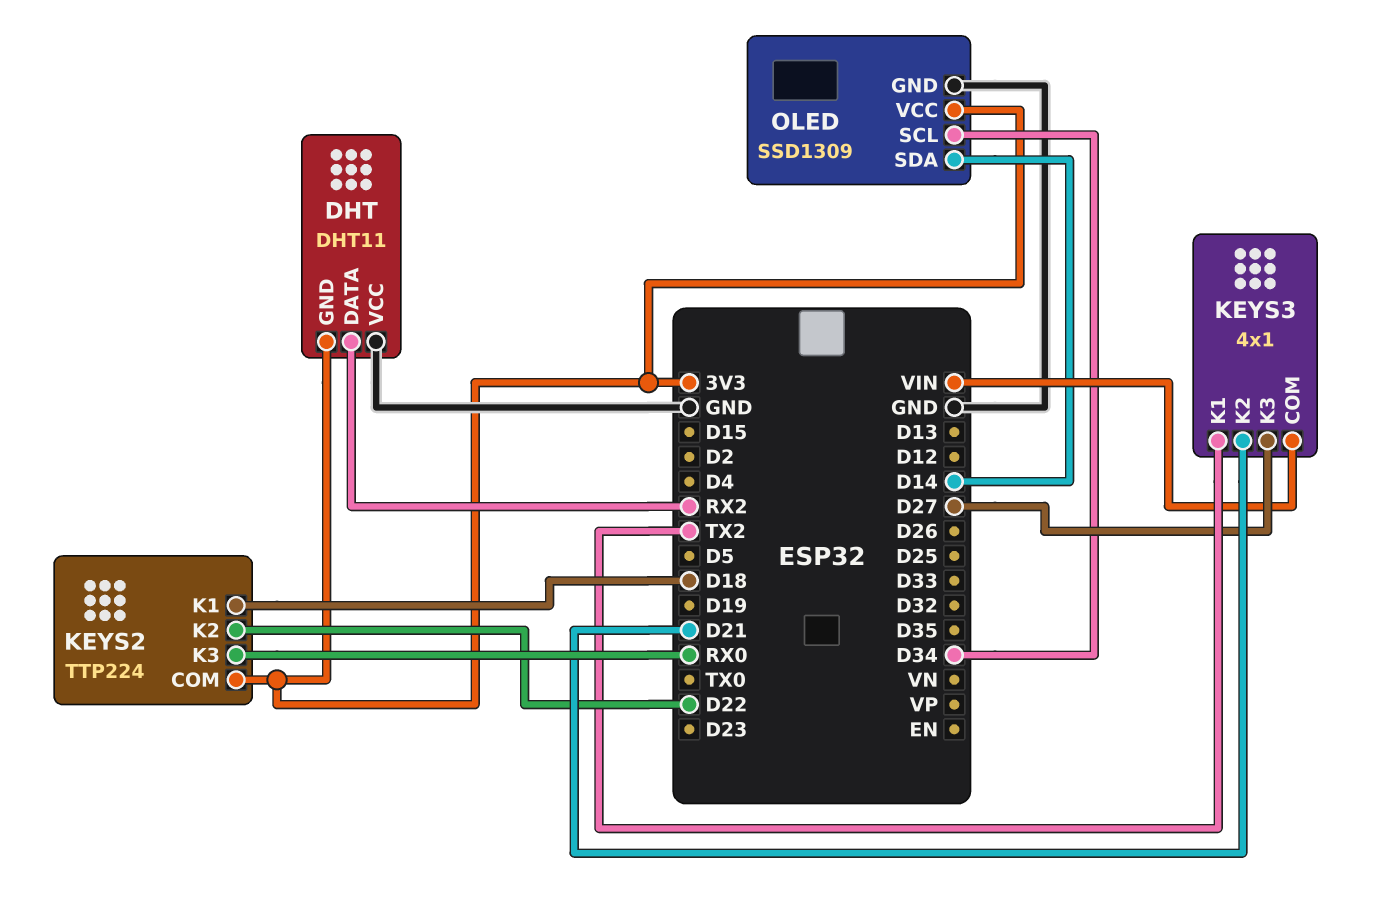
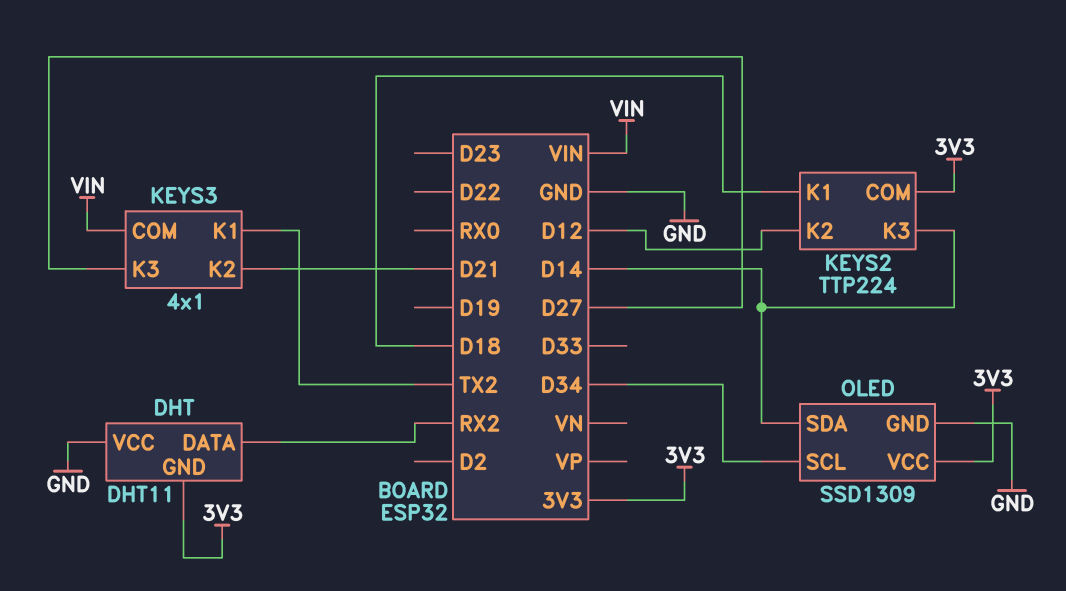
KEYS2 pin K2: D22 -> D12
KEYS2 pin K3: RX0 -> D14

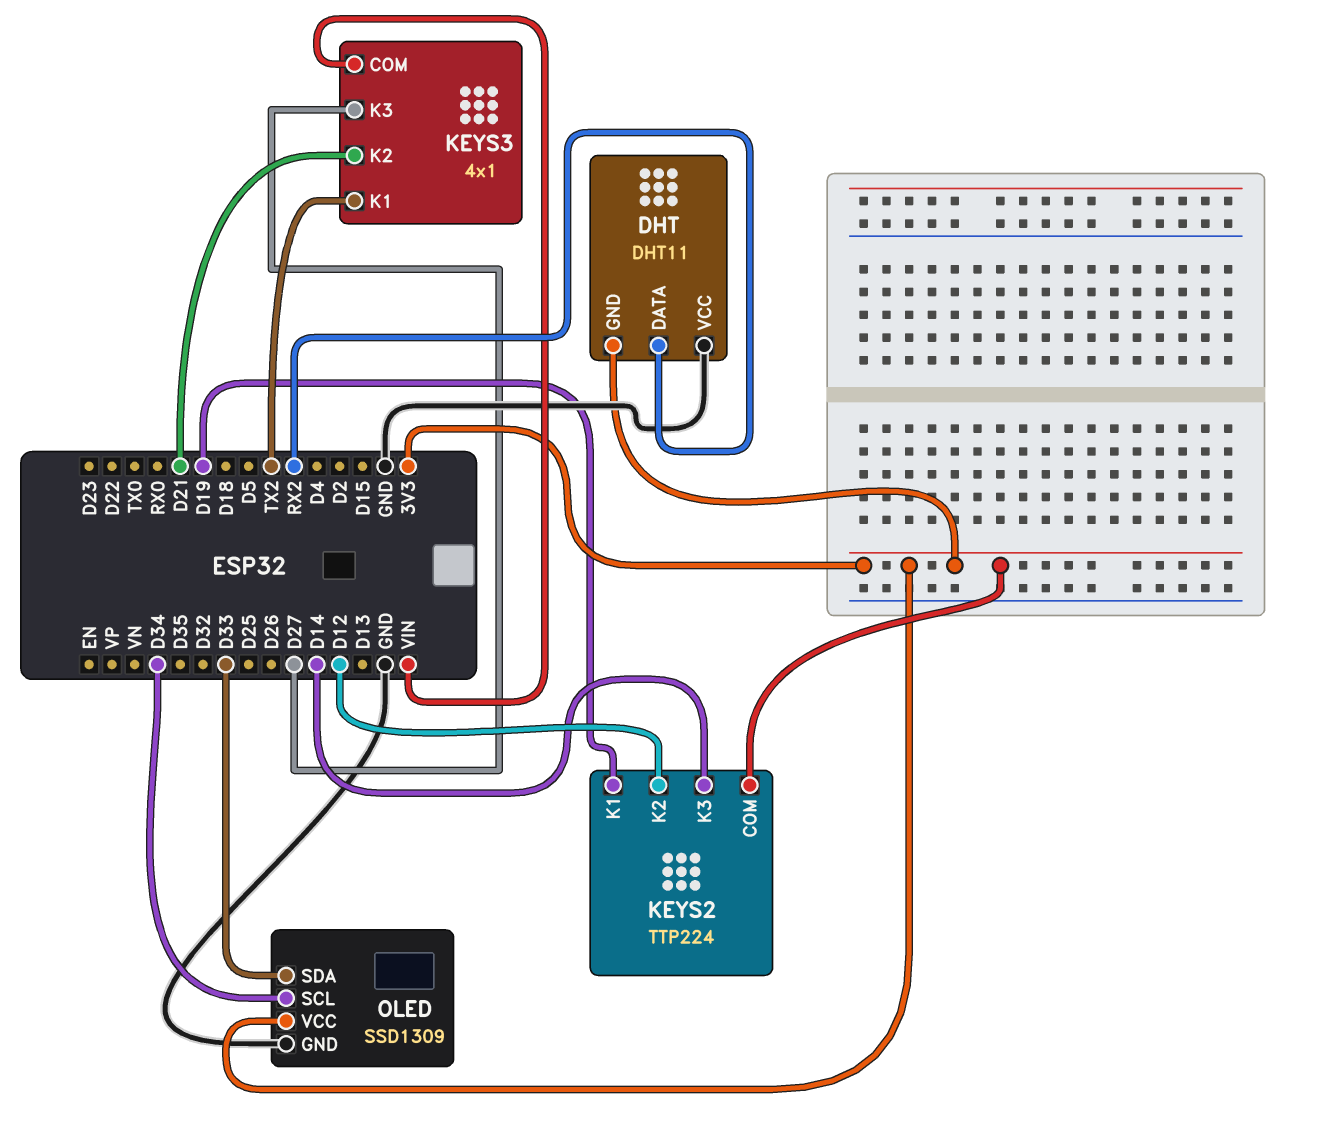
KEYS2 pin K1: D18 -> D19
OLED pin SDA: D14 -> D33

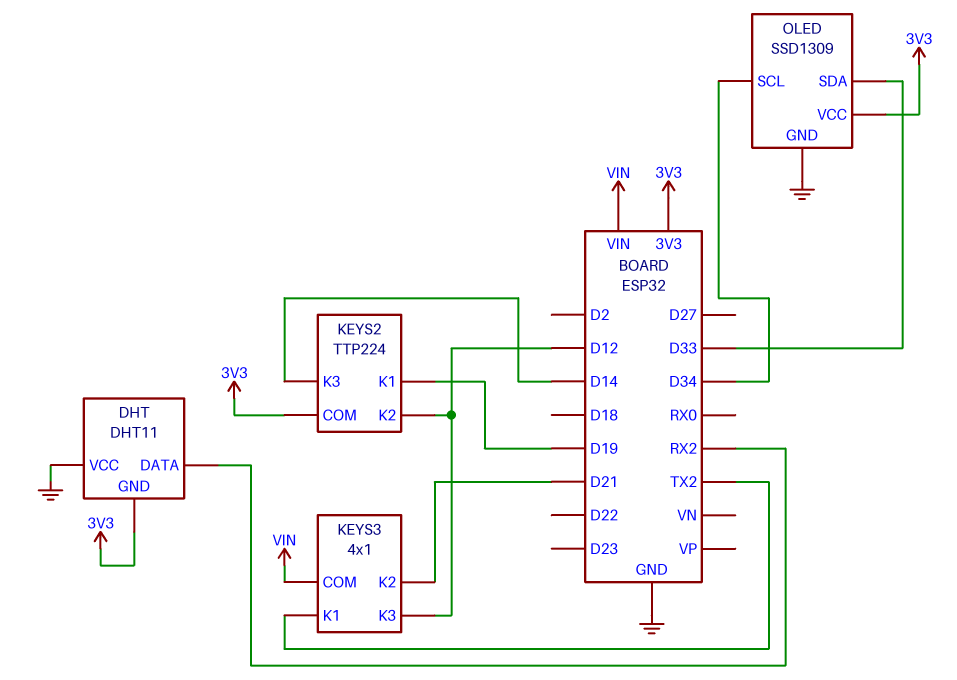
KEYS3 pin K3: D27 -> D12

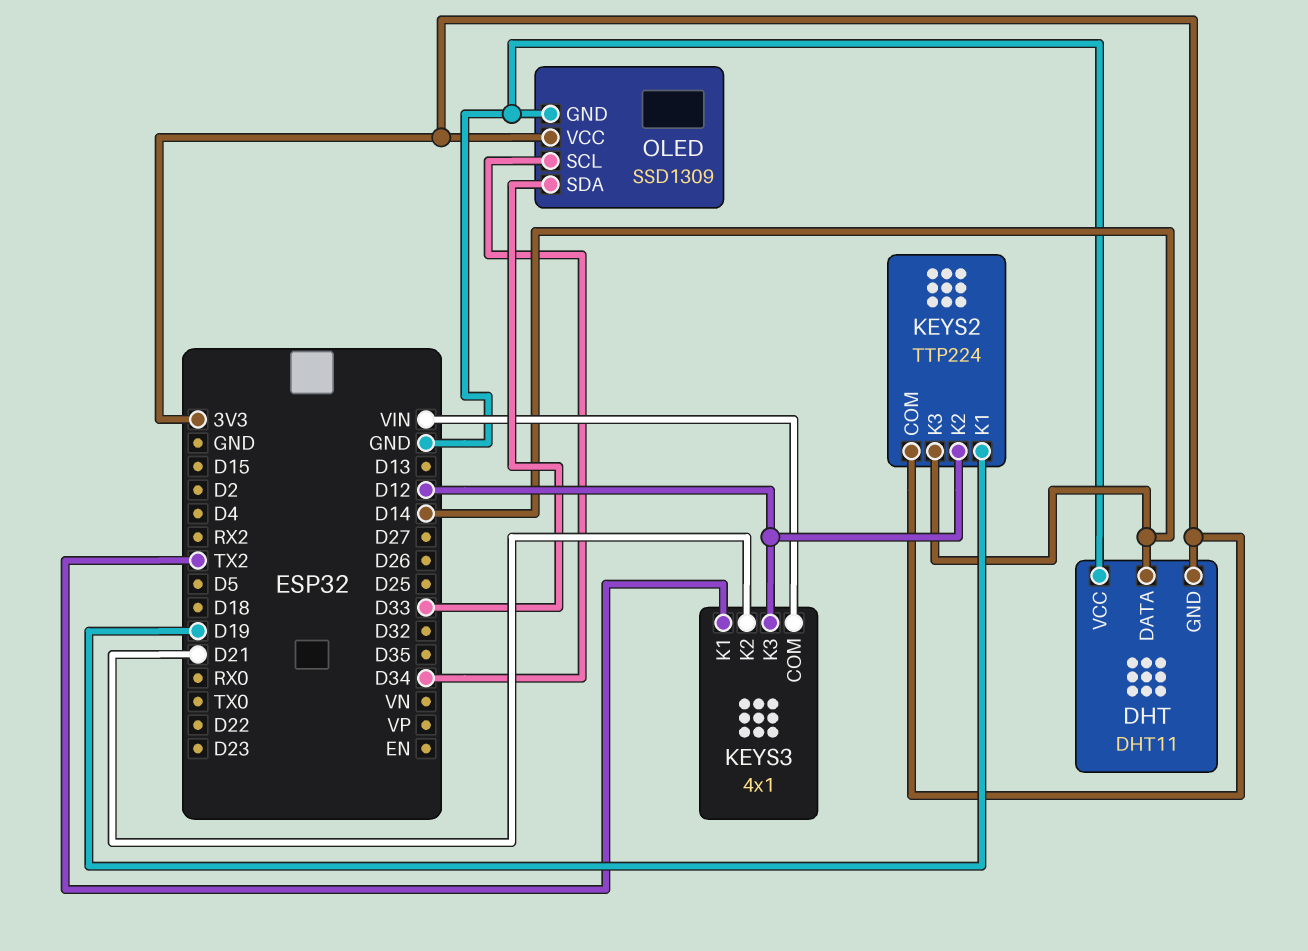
DHT pin DATA: RX2 -> D14

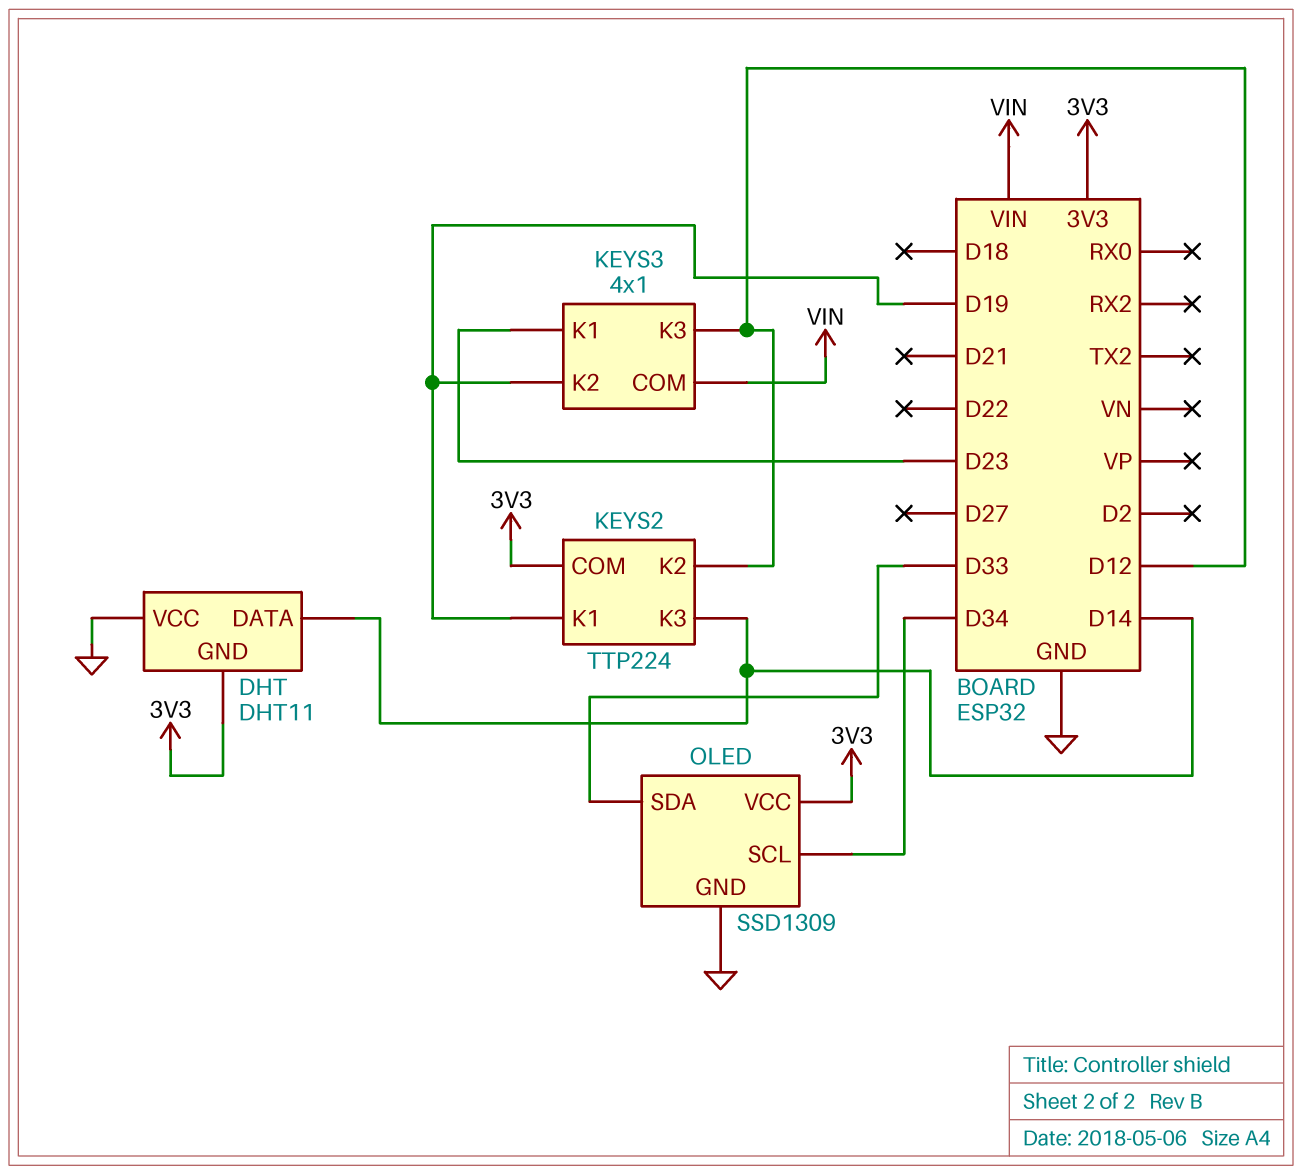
KEYS3 pin K1: TX2 -> D23
KEYS3 pin K2: D21 -> D19

